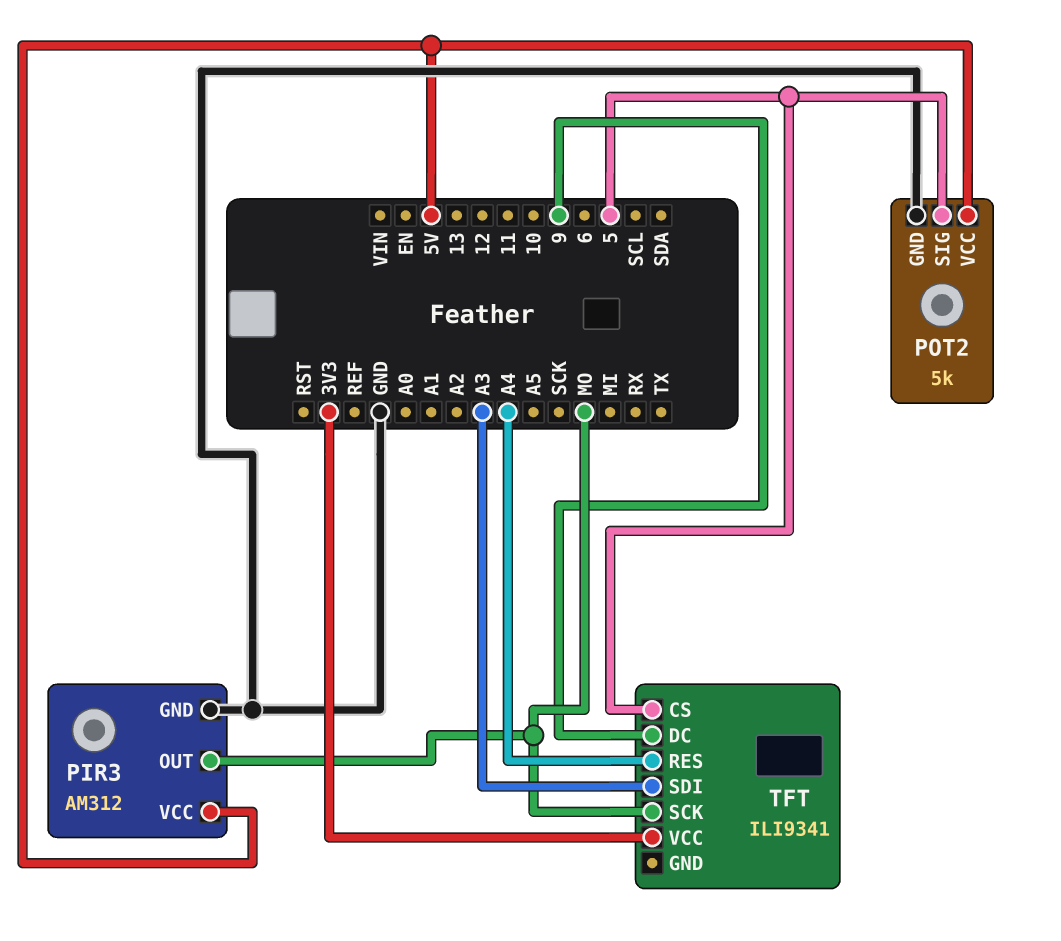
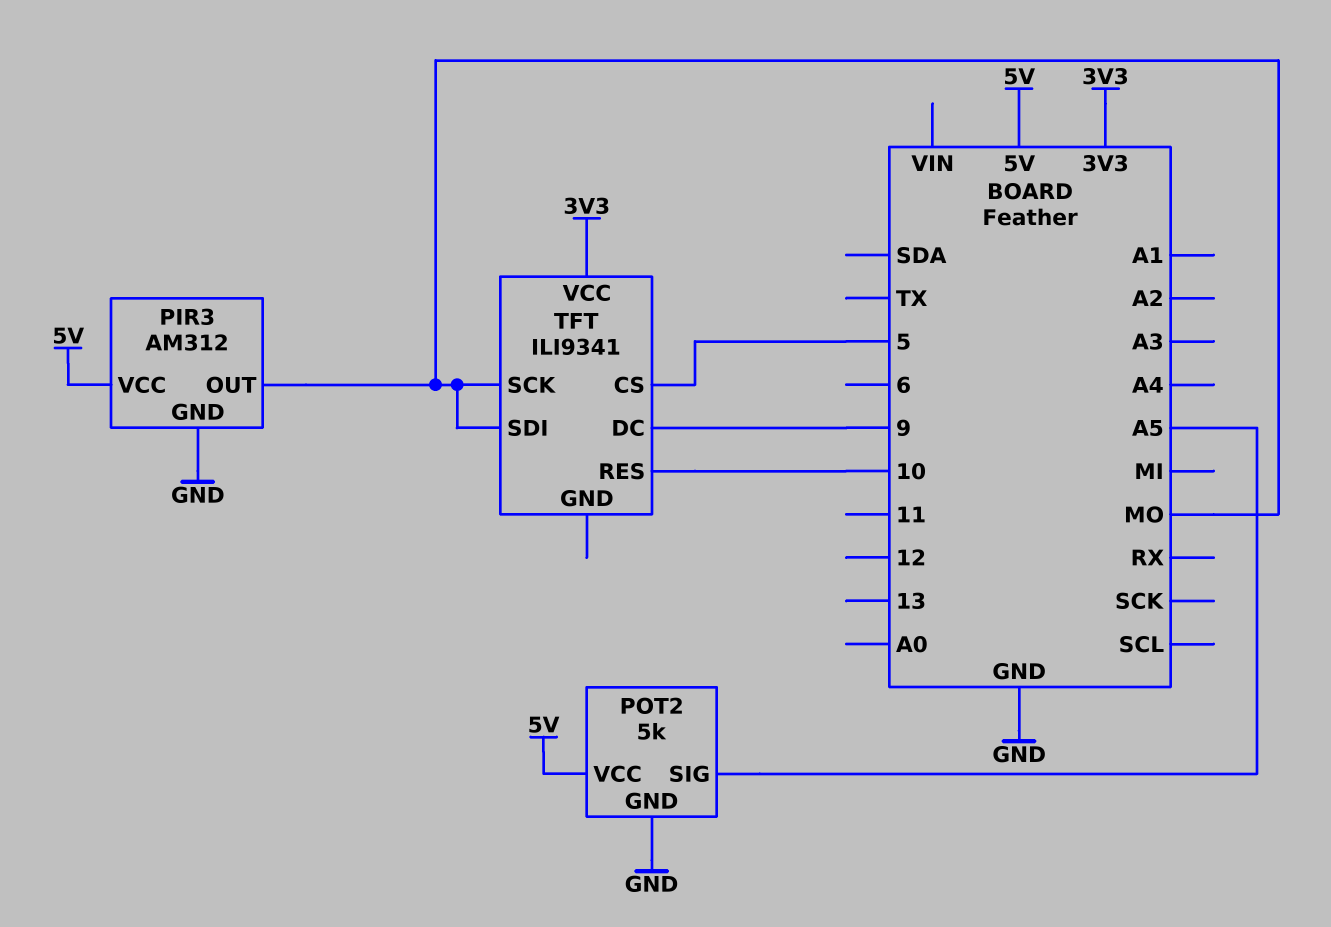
POT2 pin SIG: 5 -> A5
TFT pin RES: A4 -> 10
TFT pin SDI: A3 -> MO

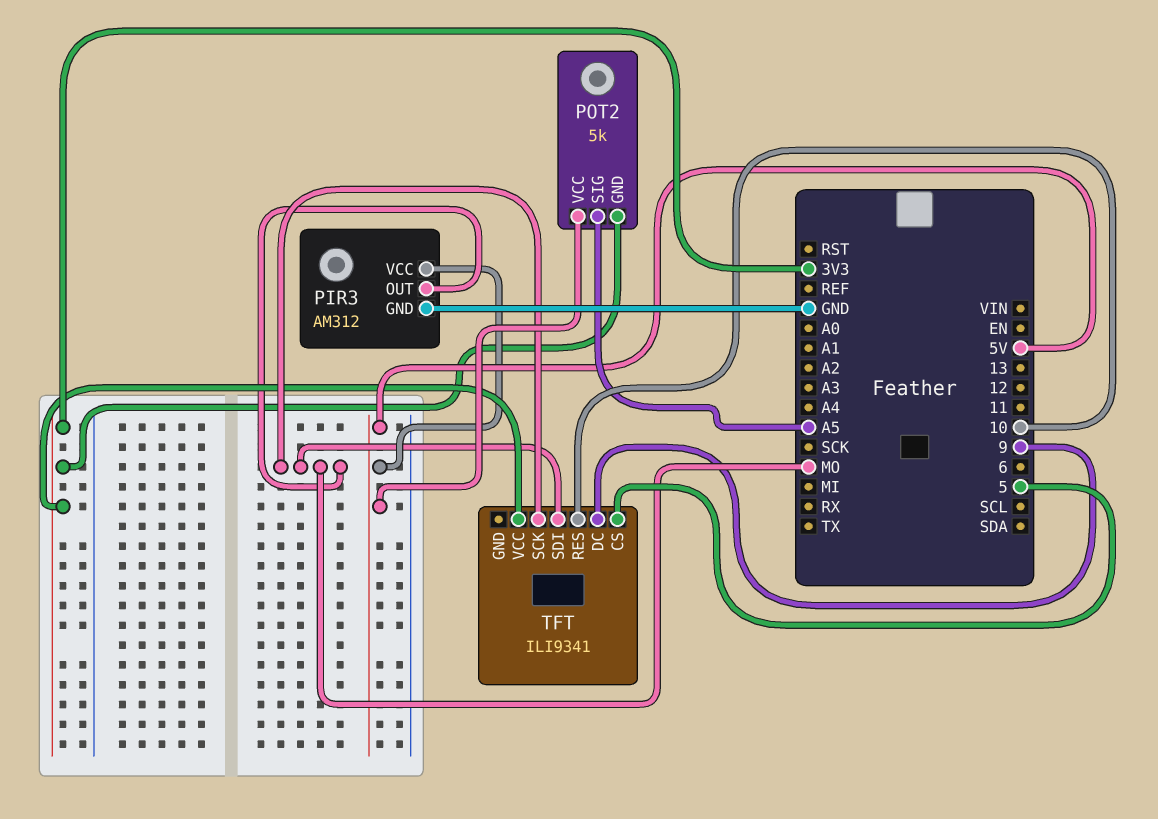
POT2 pin GND: GND -> 3V3

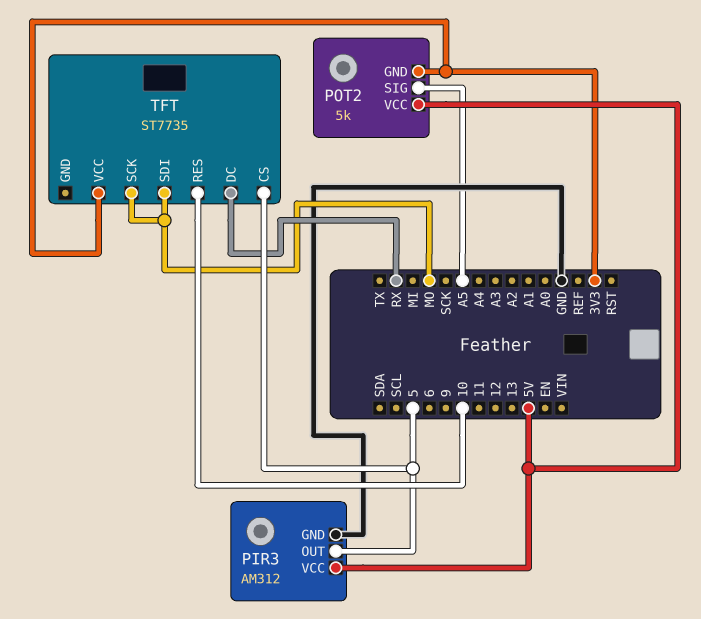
PIR3 pin OUT: MO -> 5
TFT: ILI9341 -> ST7735
TFT pin DC: 9 -> RX

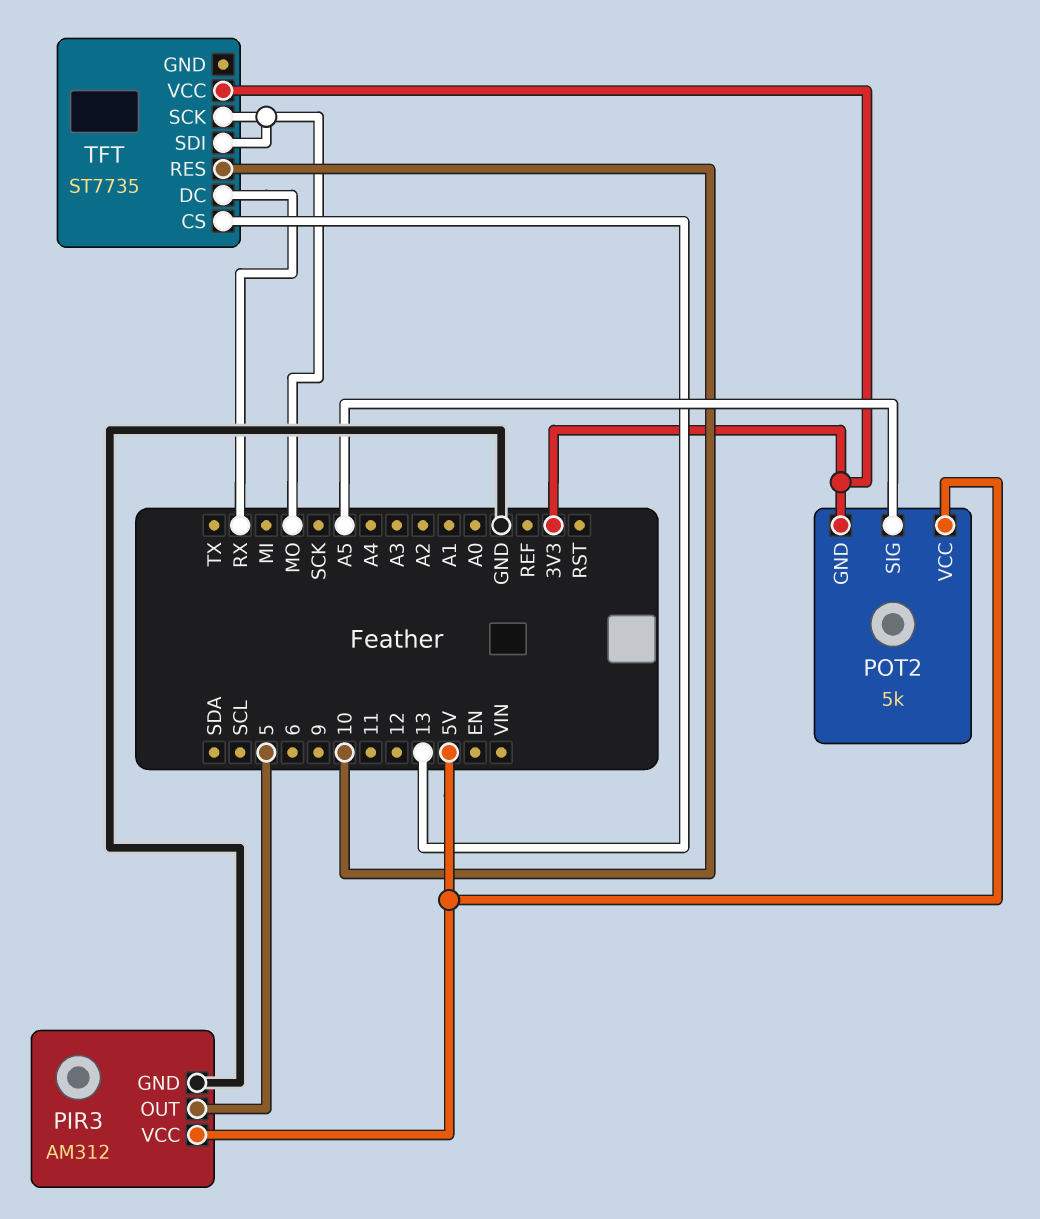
TFT pin CS: 5 -> 13

